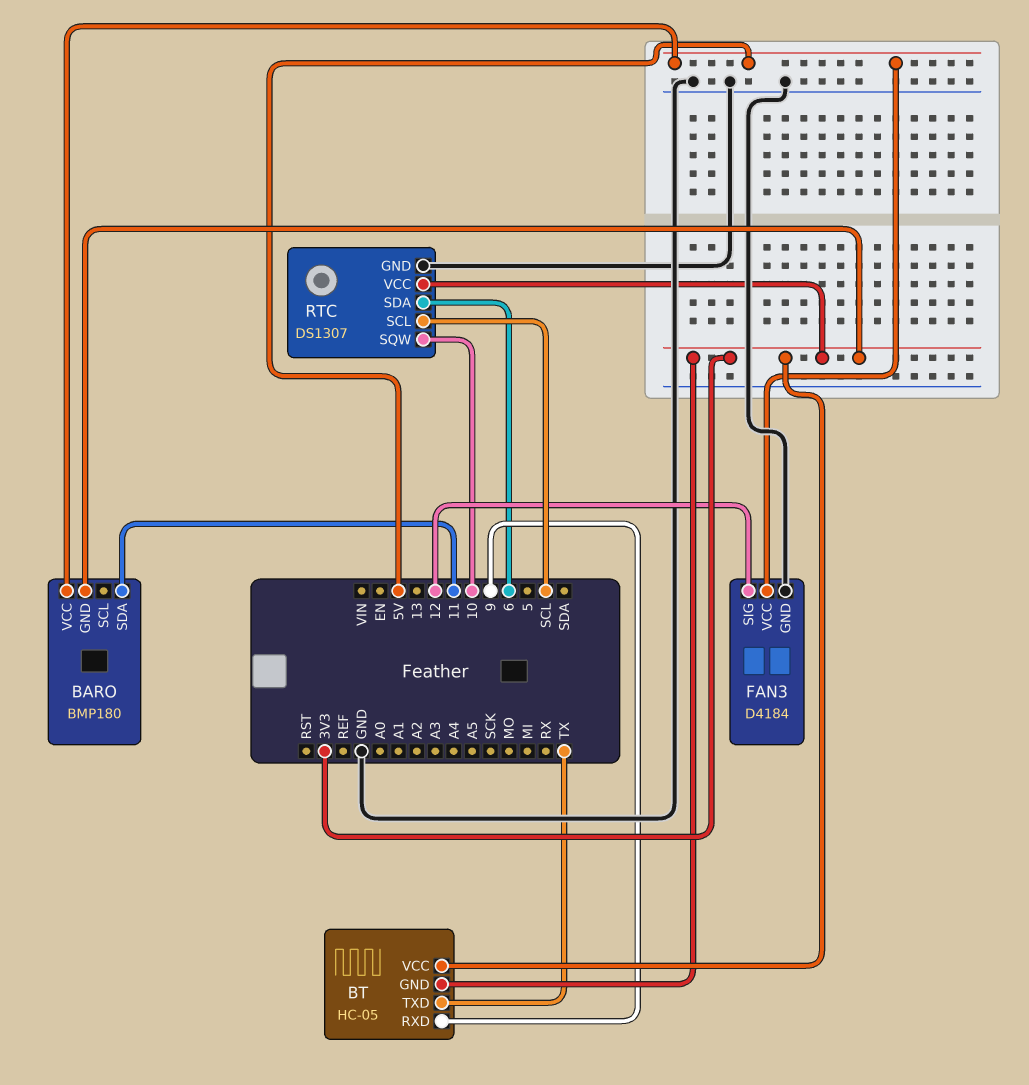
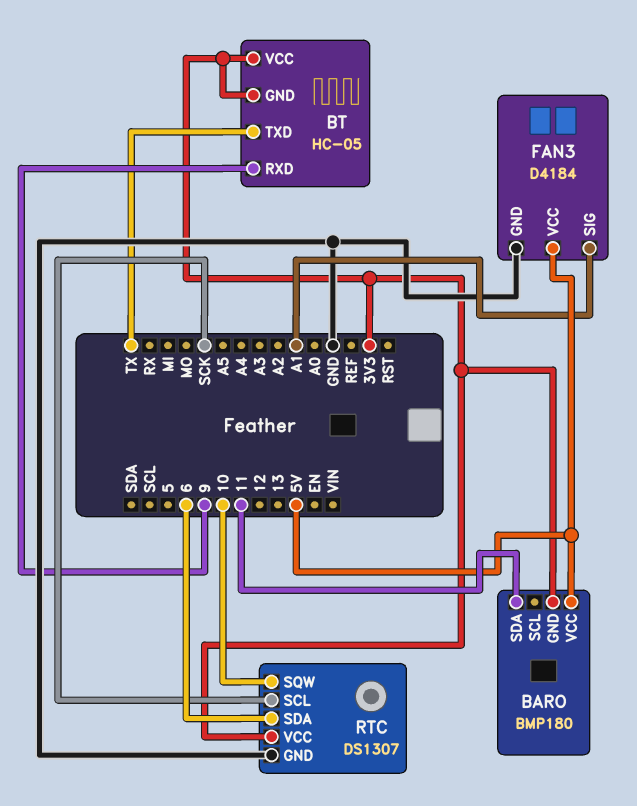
FAN3 pin SIG: 12 -> A1
RTC pin SCL: SCL -> SCK

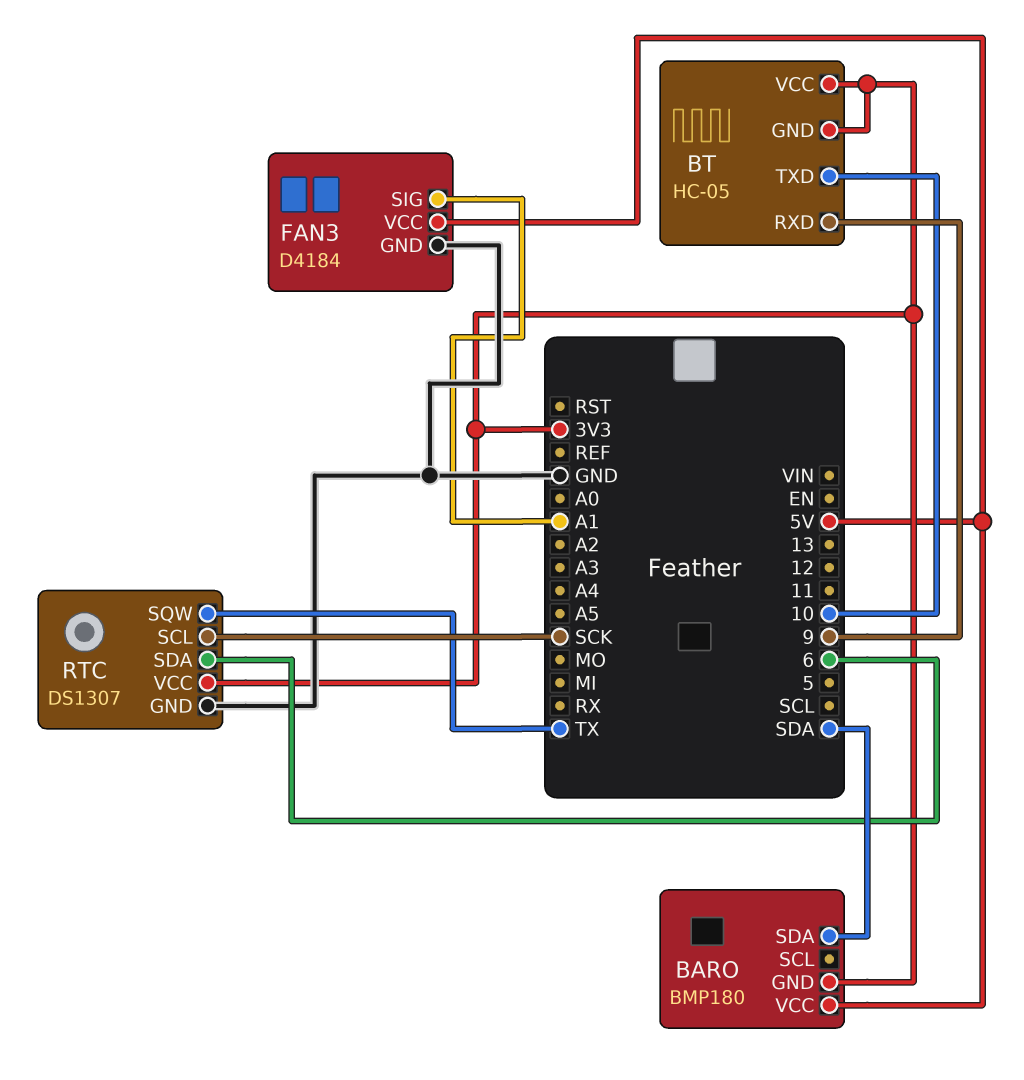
BARO pin SDA: 11 -> SDA
BT pin TXD: TX -> 10
RTC pin SQW: 10 -> TX

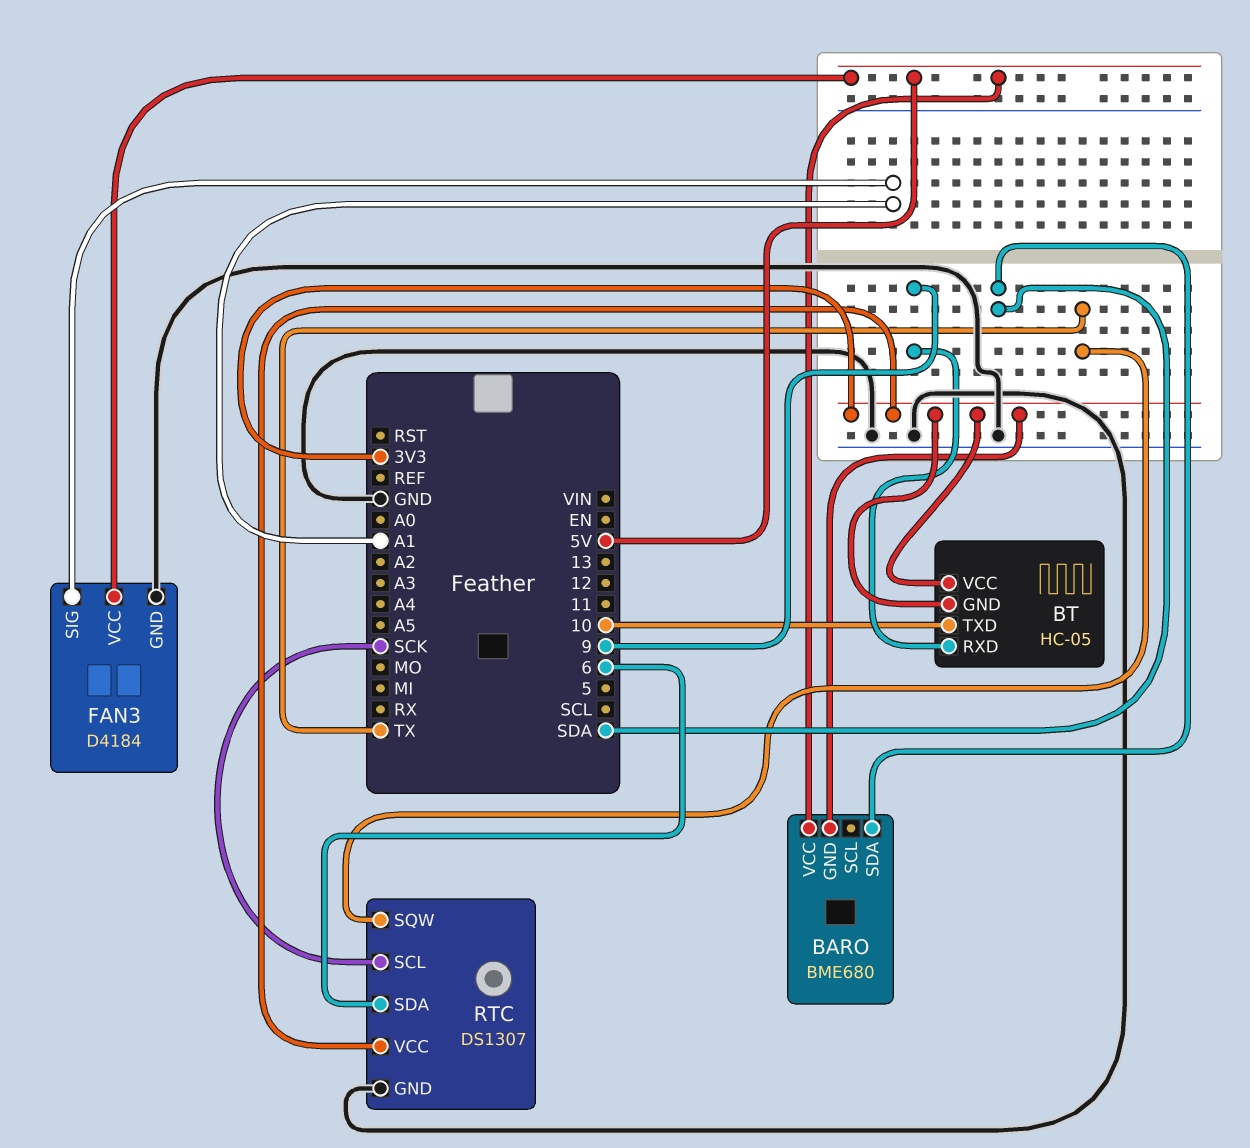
BARO: BMP180 -> BME680

